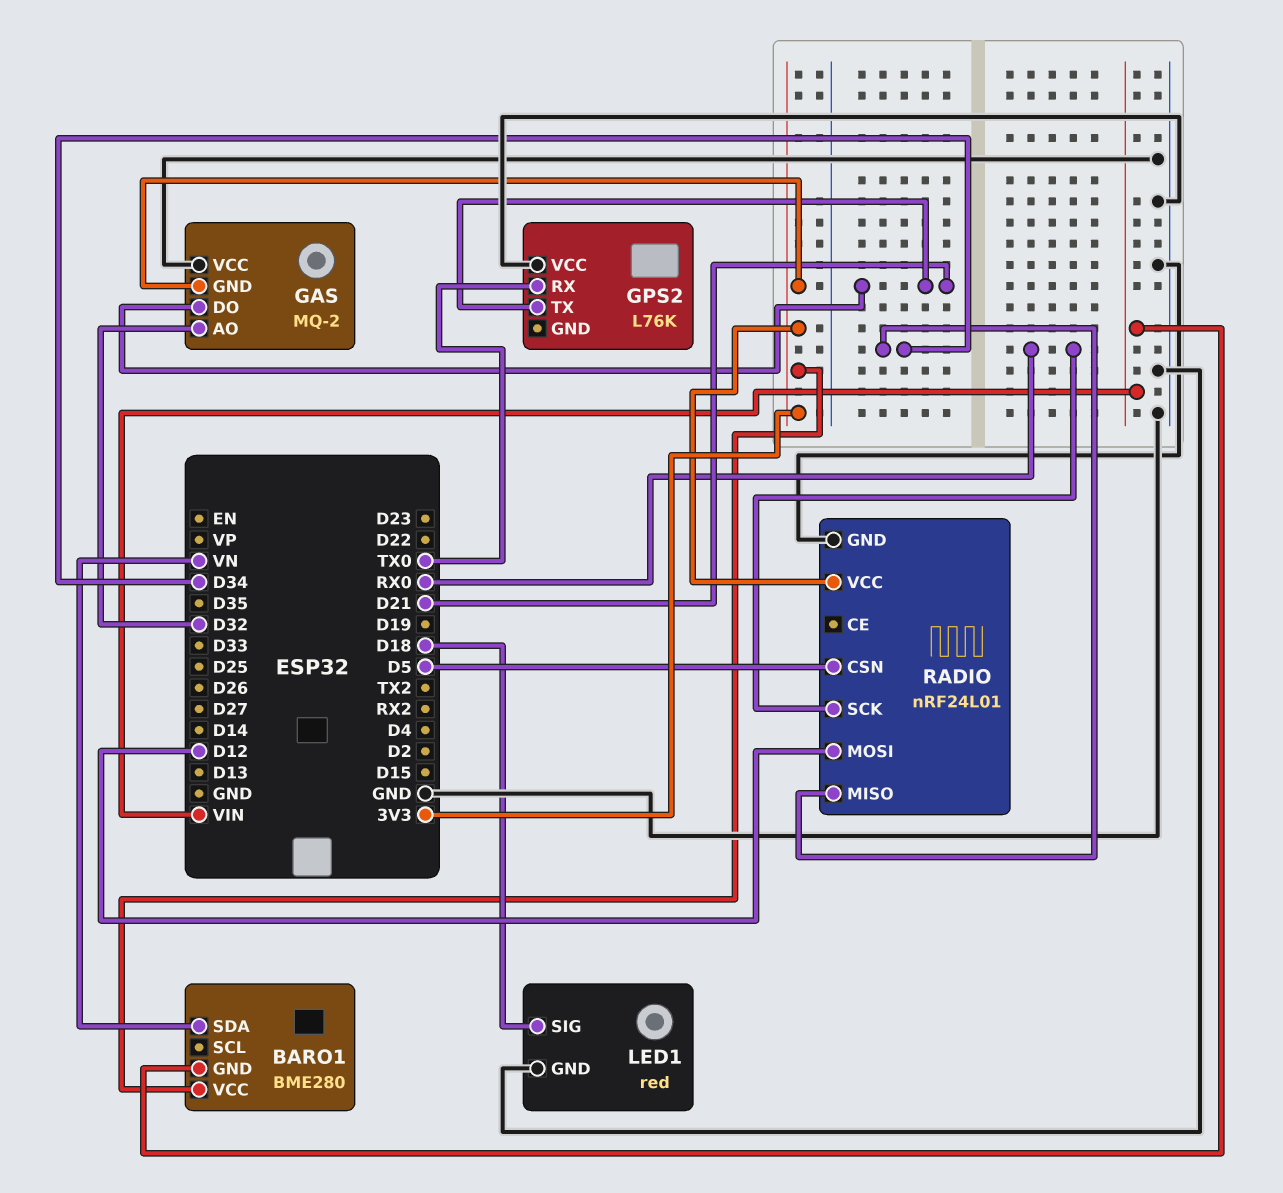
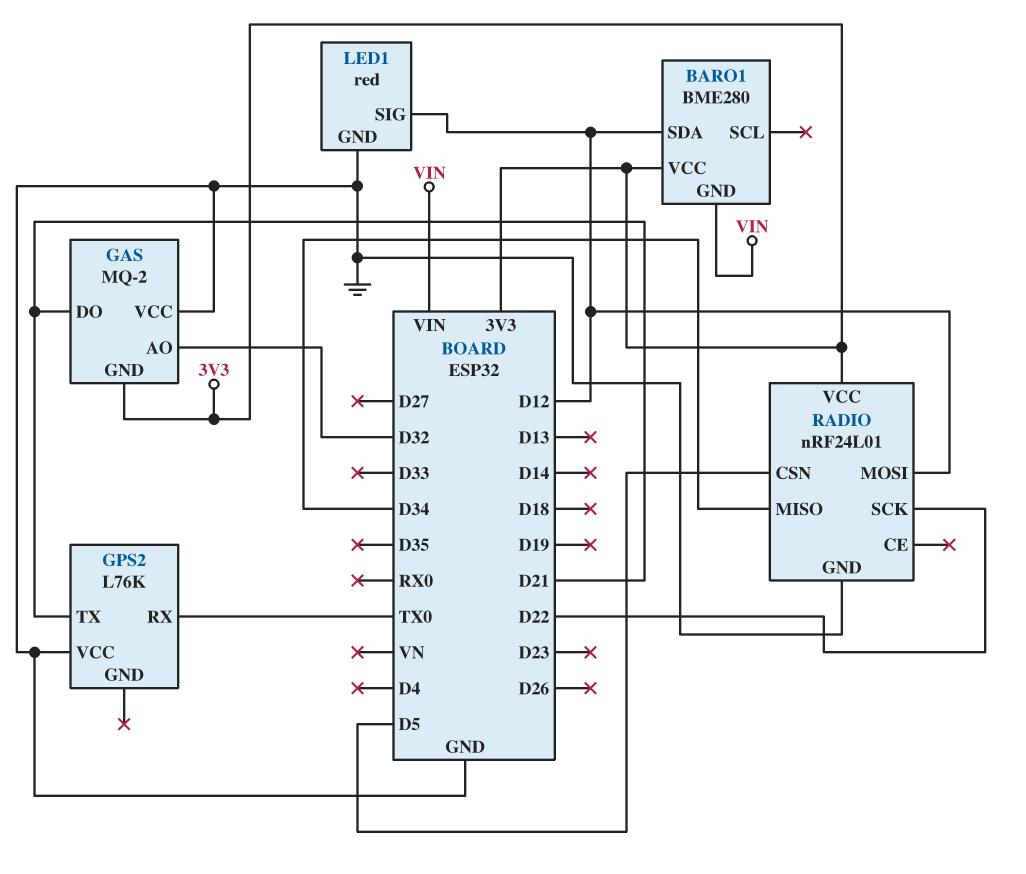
BARO1 pin SDA: VN -> D12
LED1 pin SIG: D18 -> D12
RADIO pin SCK: RX0 -> D22

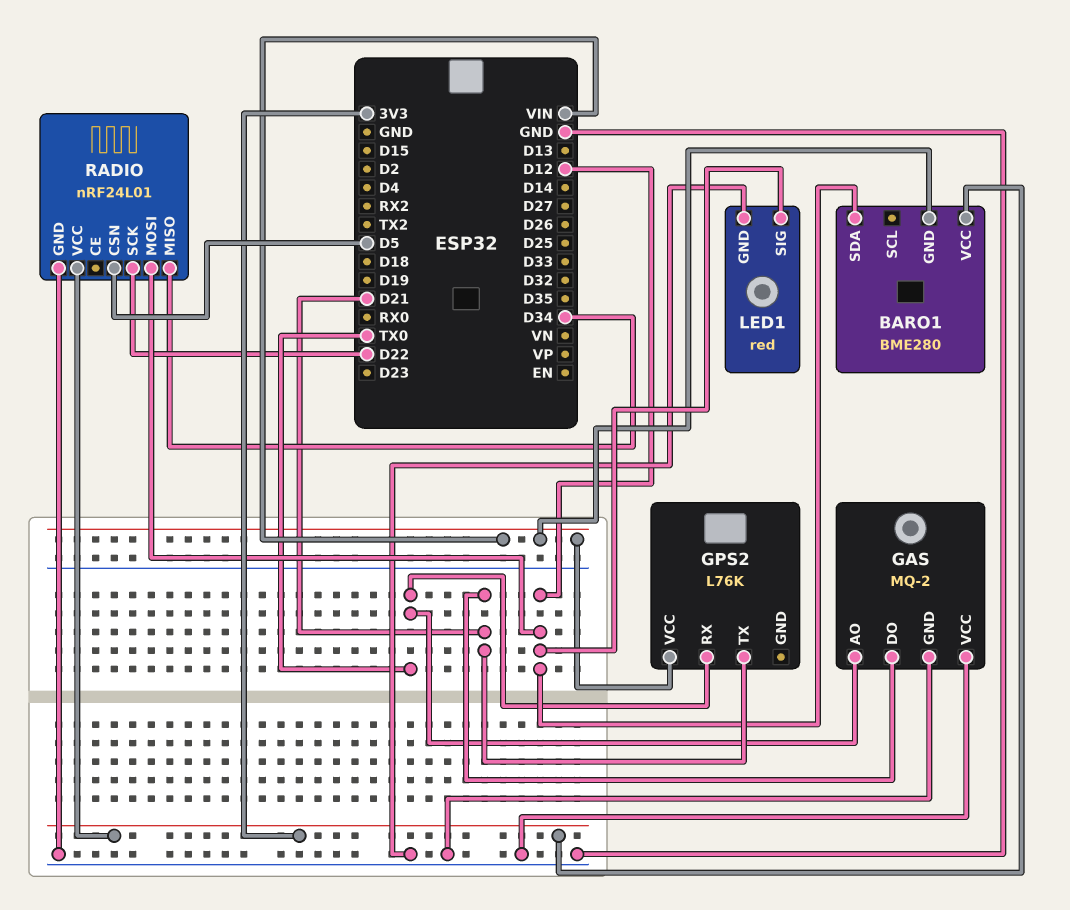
GAS pin AO: D32 -> TX0
GAS pin GND: 3V3 -> GND
GPS2 pin VCC: GND -> VIN

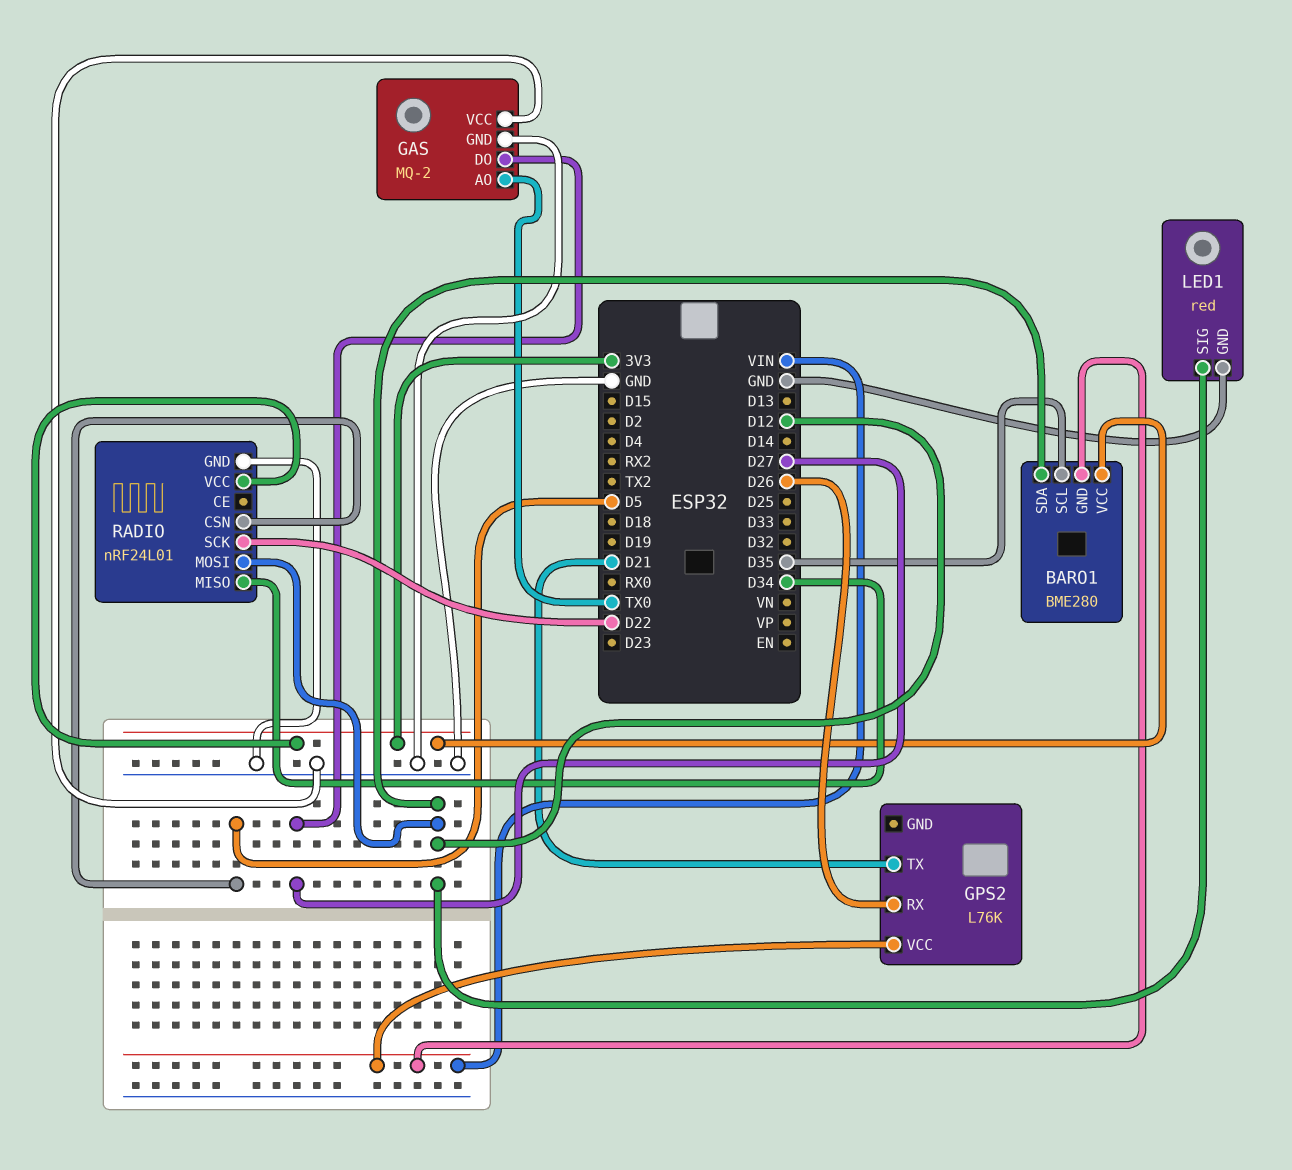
BARO1 pin SCL: none -> D35
GAS pin DO: D21 -> D27
GPS2 pin RX: TX0 -> D26

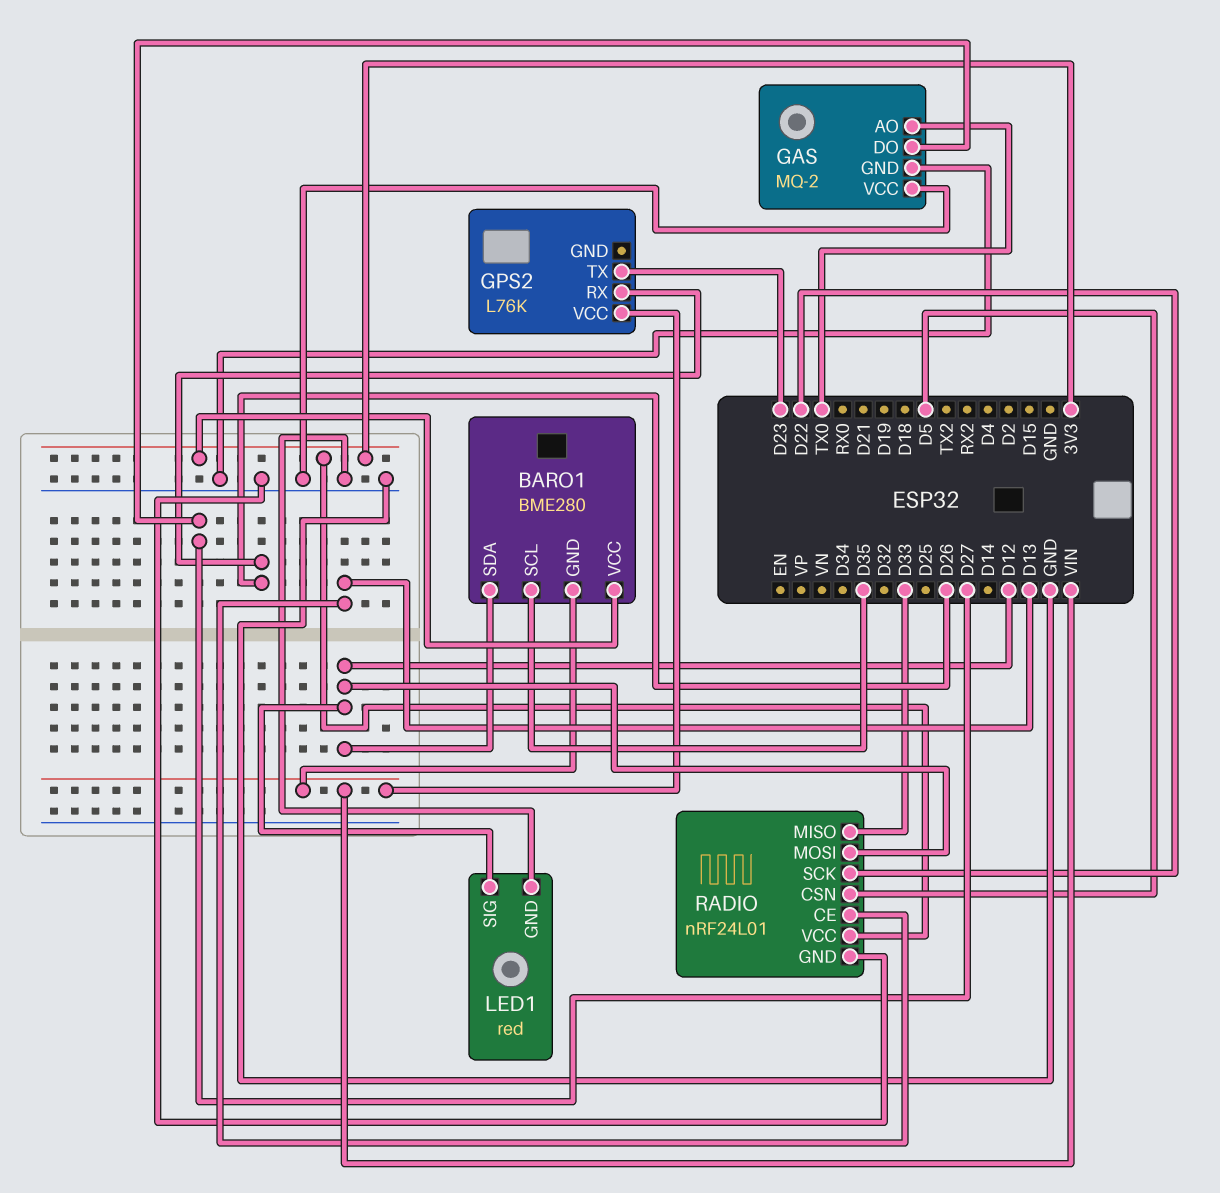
GPS2 pin TX: D21 -> D23
RADIO pin CE: none -> D13
RADIO pin MISO: D34 -> D33

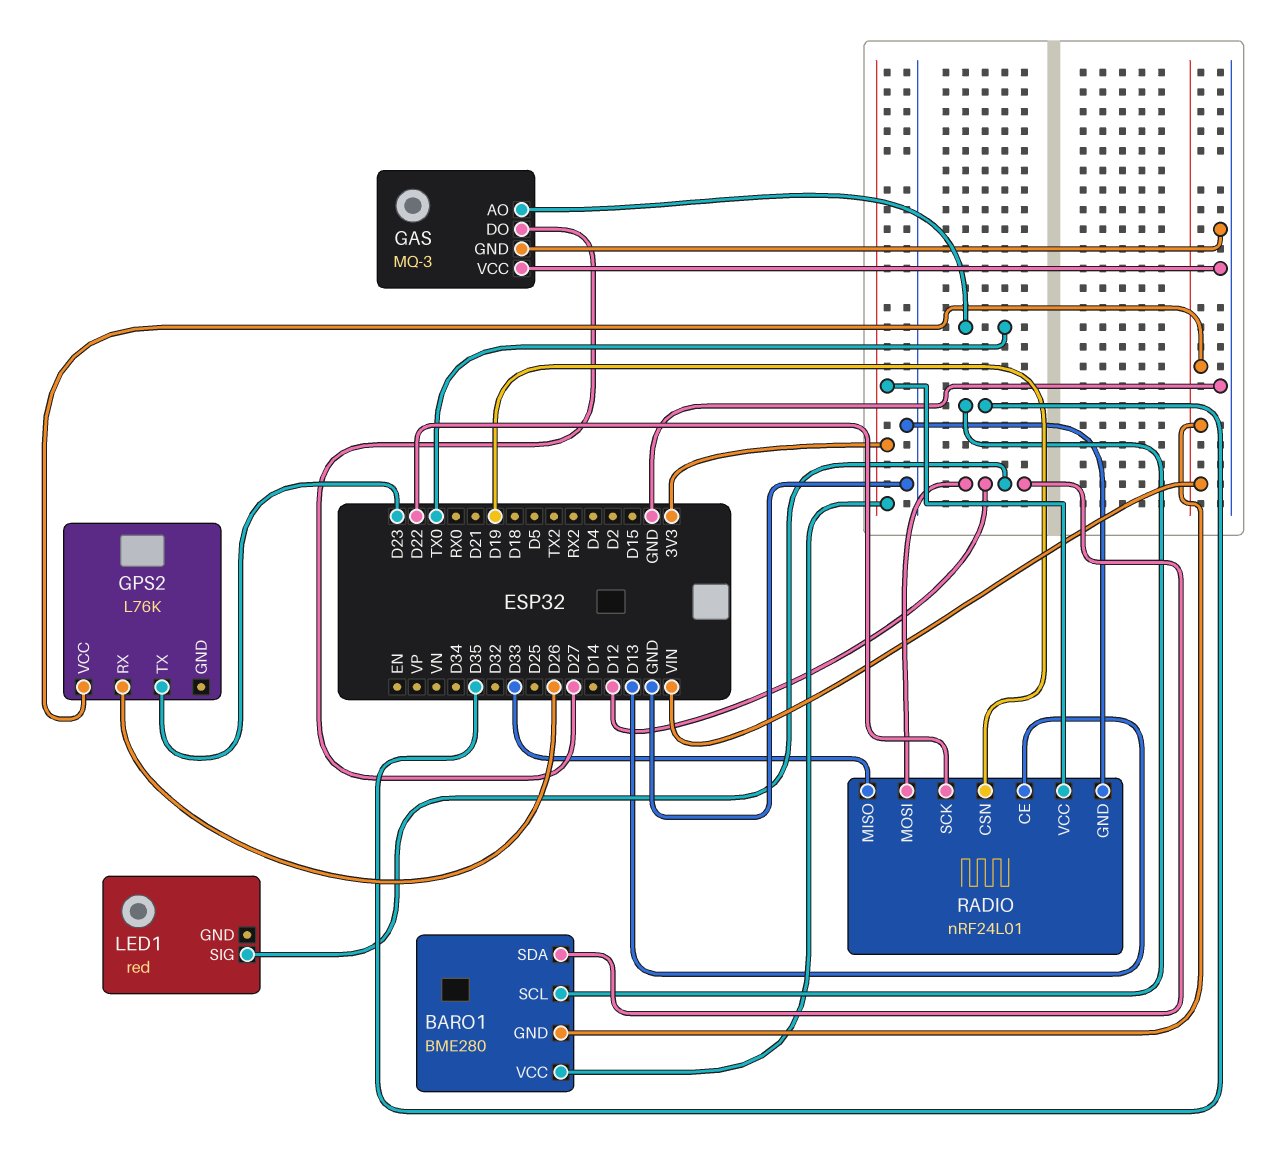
GAS: MQ-2 -> MQ-3
LED1 pin GND: GND -> none
RADIO pin CSN: D5 -> D19

